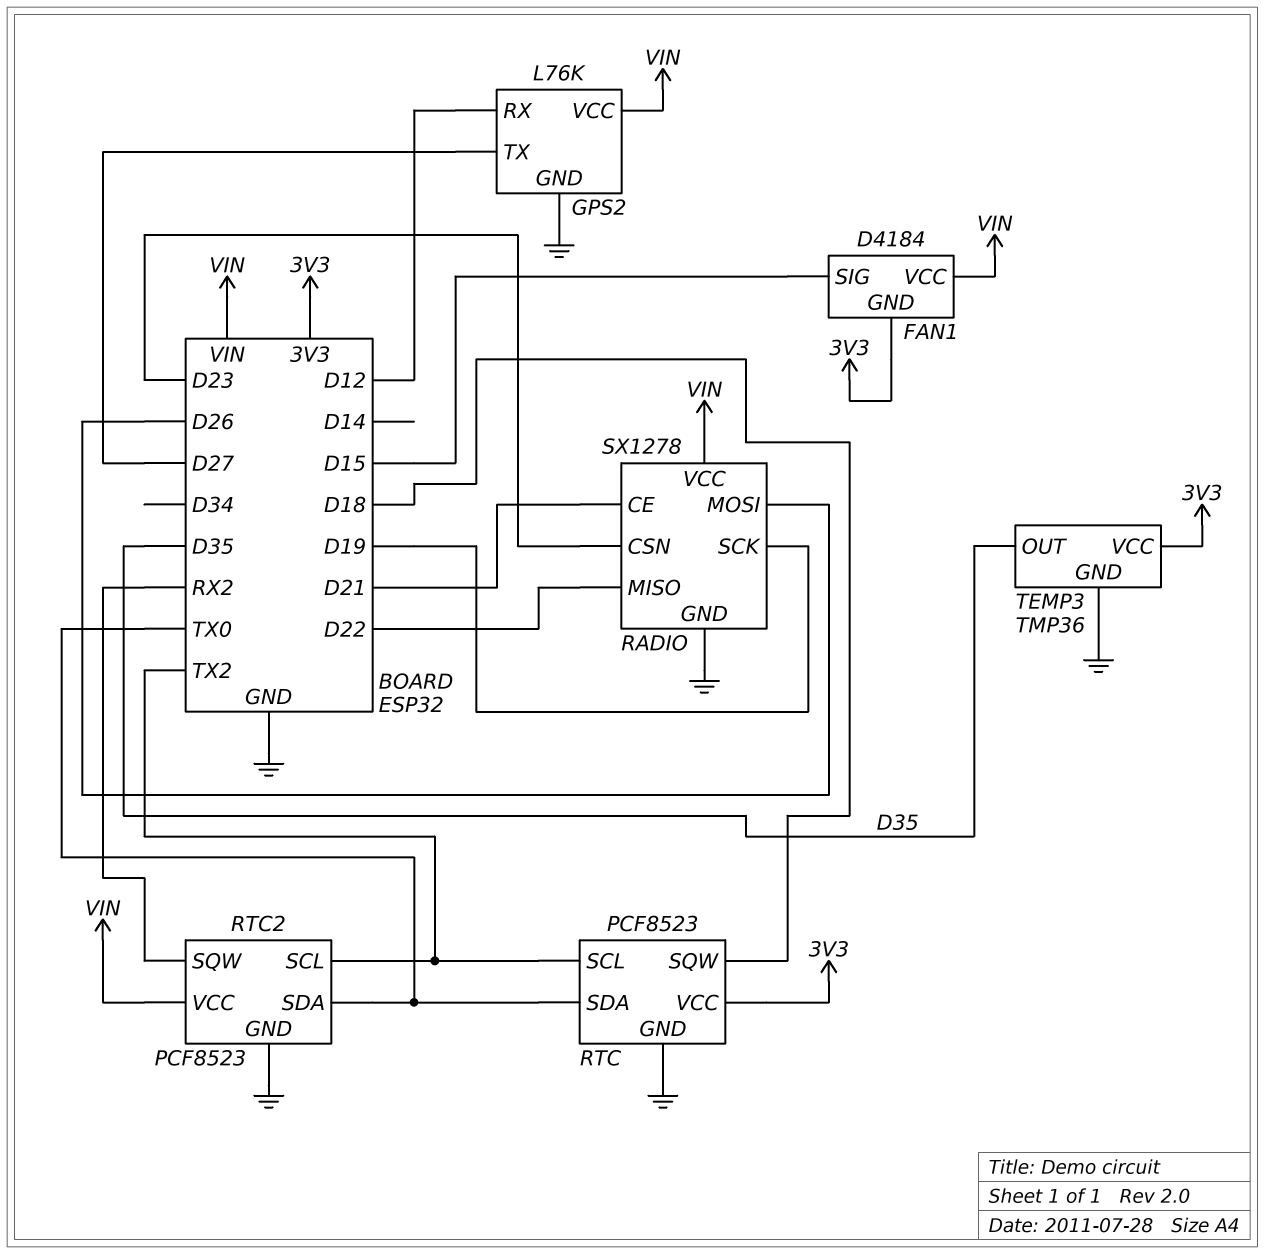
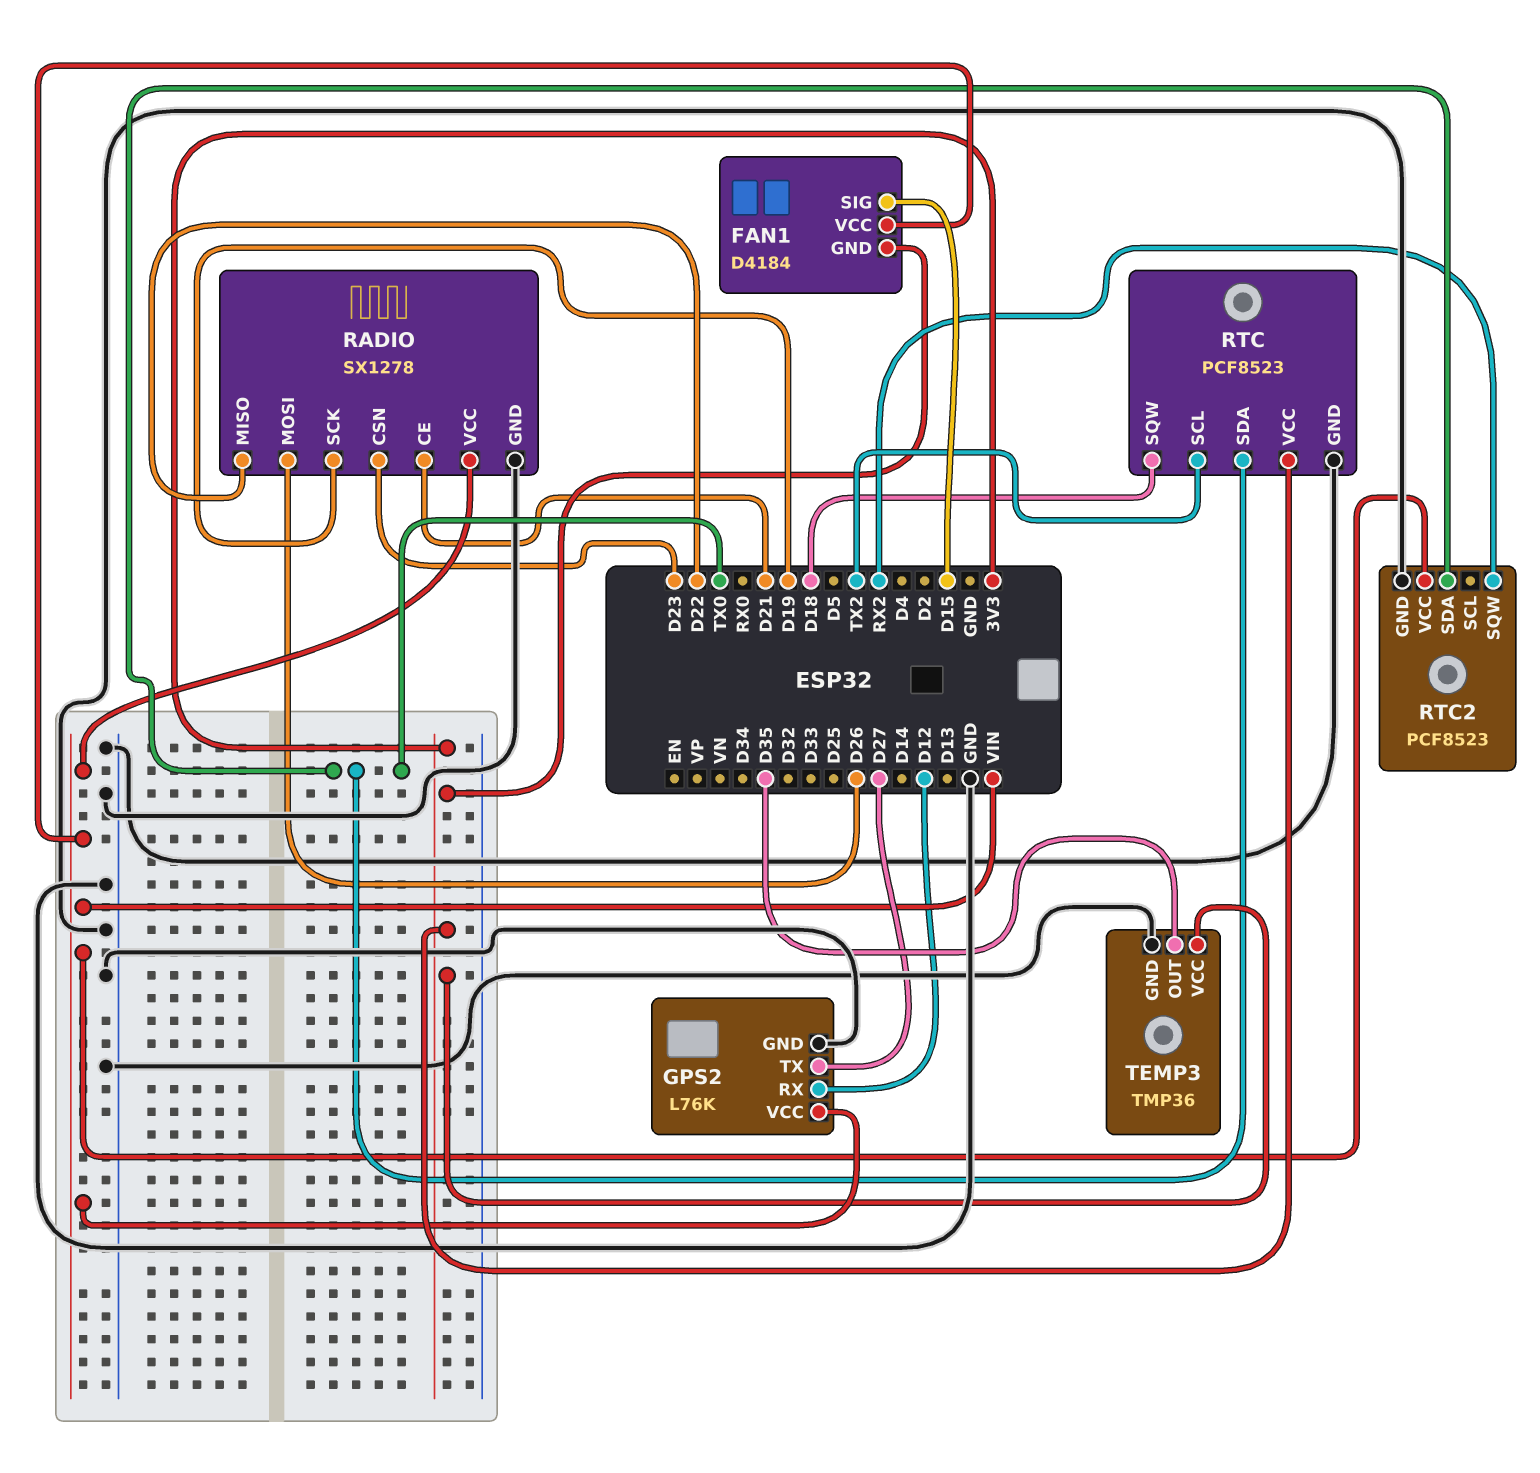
RTC2 pin SCL: TX2 -> none

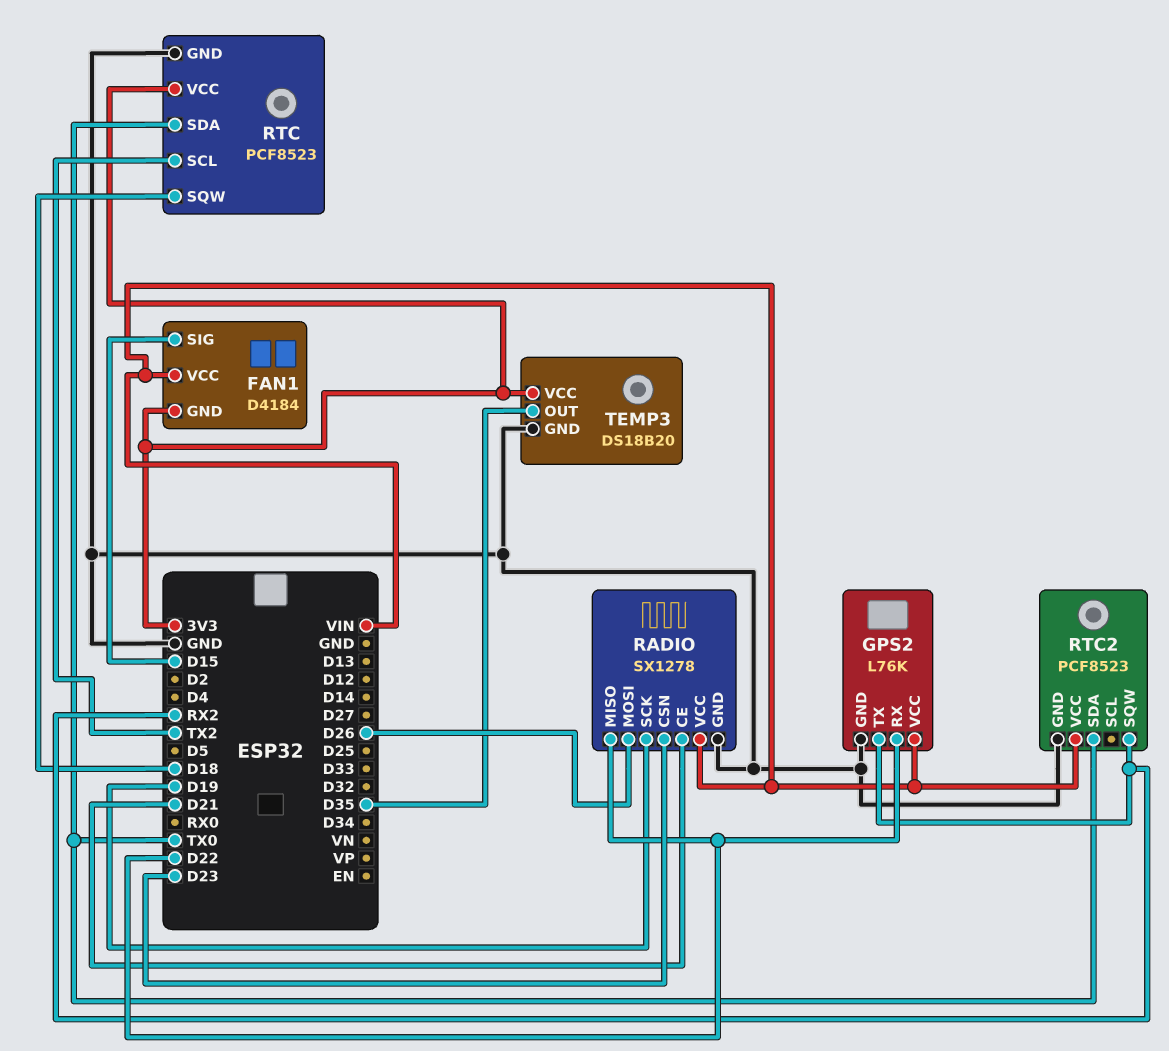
GPS2 pin RX: D12 -> D22
GPS2 pin TX: D27 -> RX2
TEMP3: TMP36 -> DS18B20

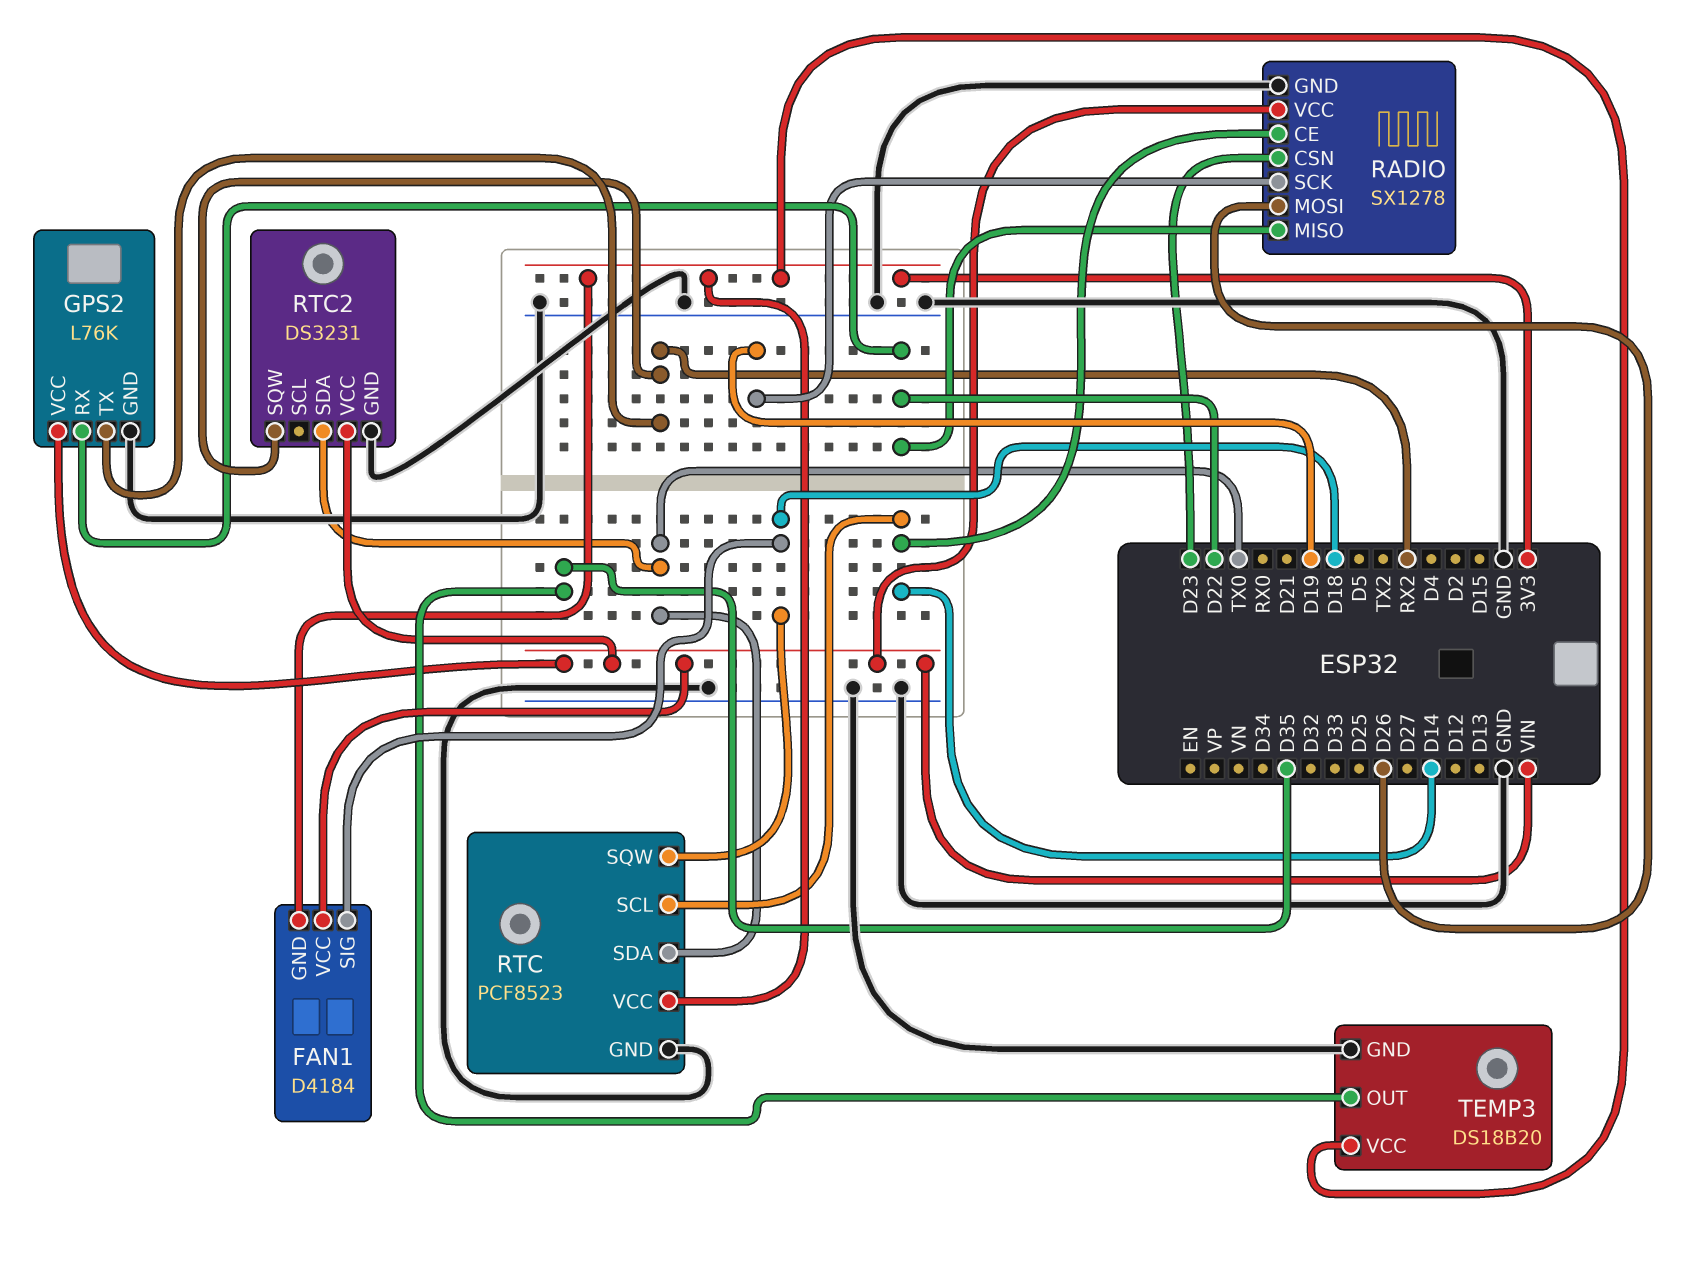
FAN1 pin SIG: D15 -> D18
RADIO pin CE: D21 -> D14
RTC pin SCL: TX2 -> D14
RTC2: PCF8523 -> DS3231

